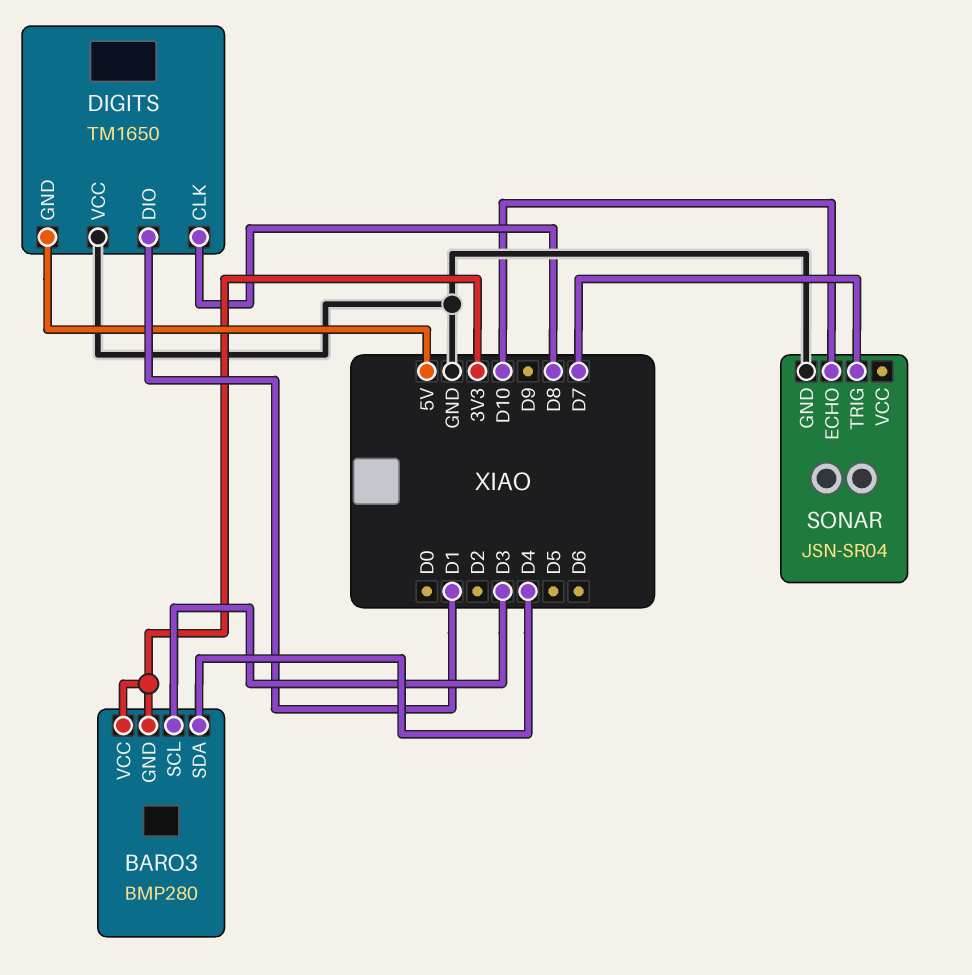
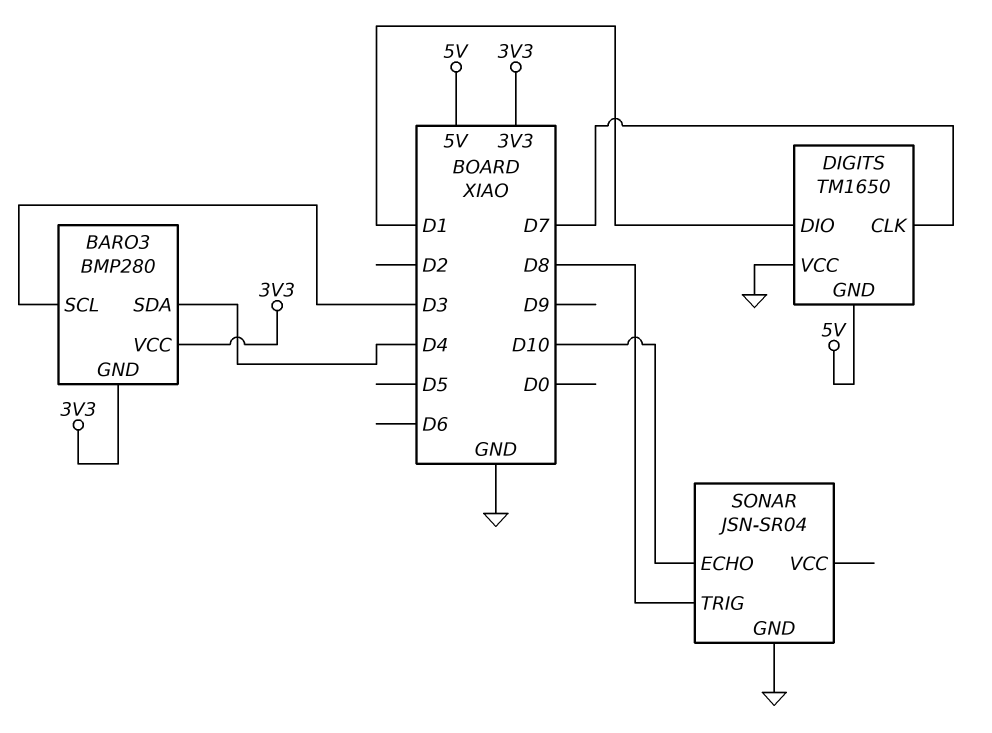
DIGITS pin CLK: D8 -> D7
SONAR pin TRIG: D7 -> D8

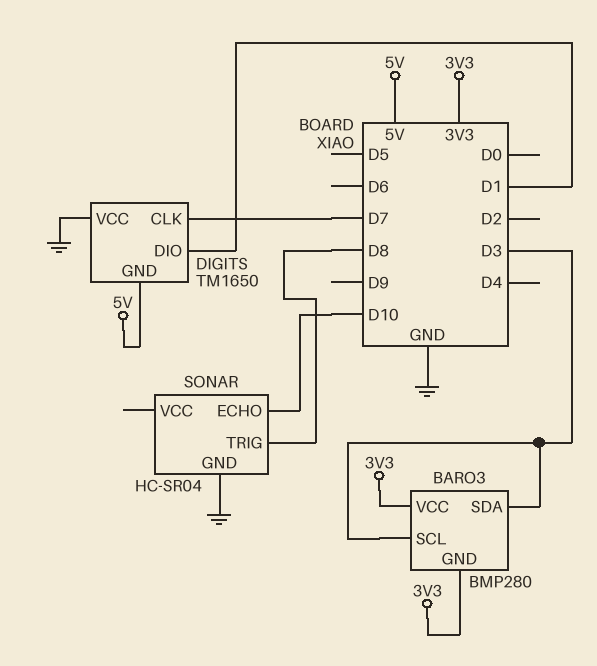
BARO3 pin SDA: D4 -> D3
SONAR: JSN-SR04 -> HC-SR04

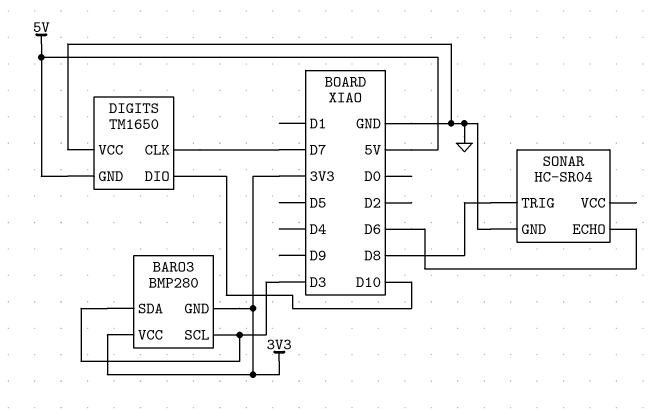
DIGITS pin DIO: D1 -> D10
SONAR pin ECHO: D10 -> D6

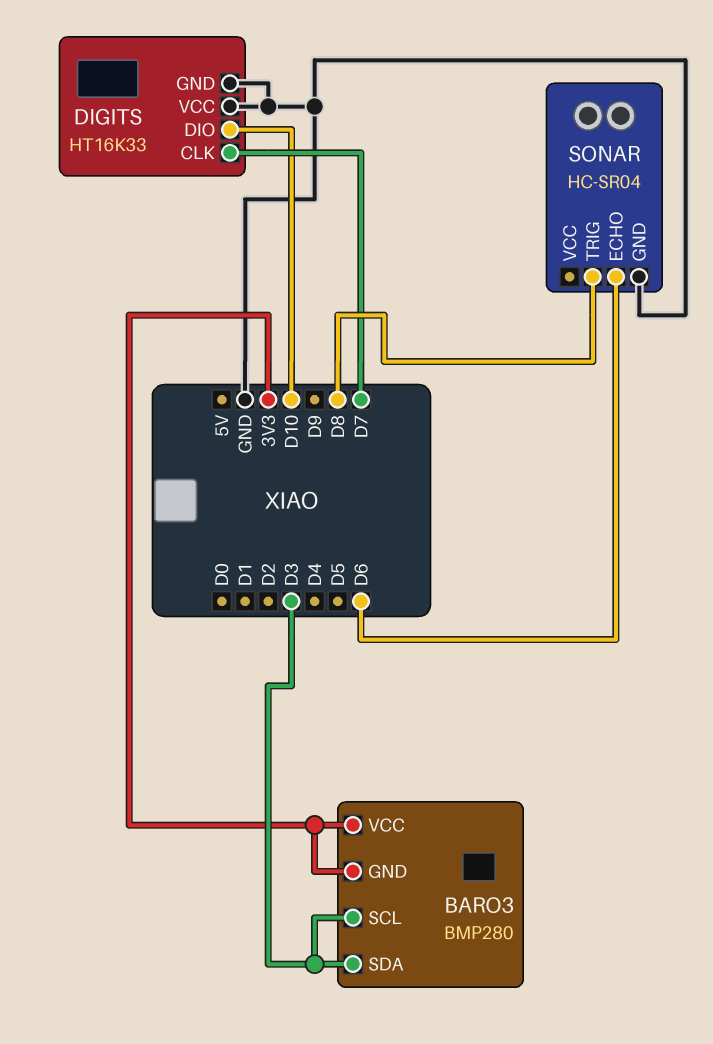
DIGITS: TM1650 -> HT16K33
DIGITS pin GND: 5V -> GND

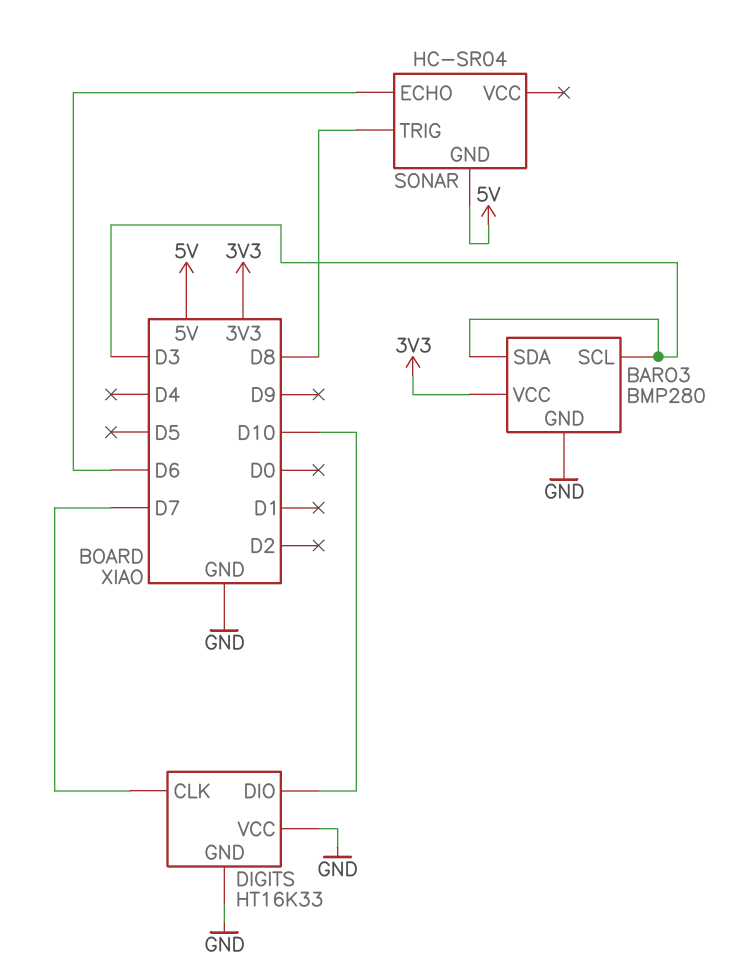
BARO3 pin GND: 3V3 -> GND
SONAR pin GND: GND -> 5V

